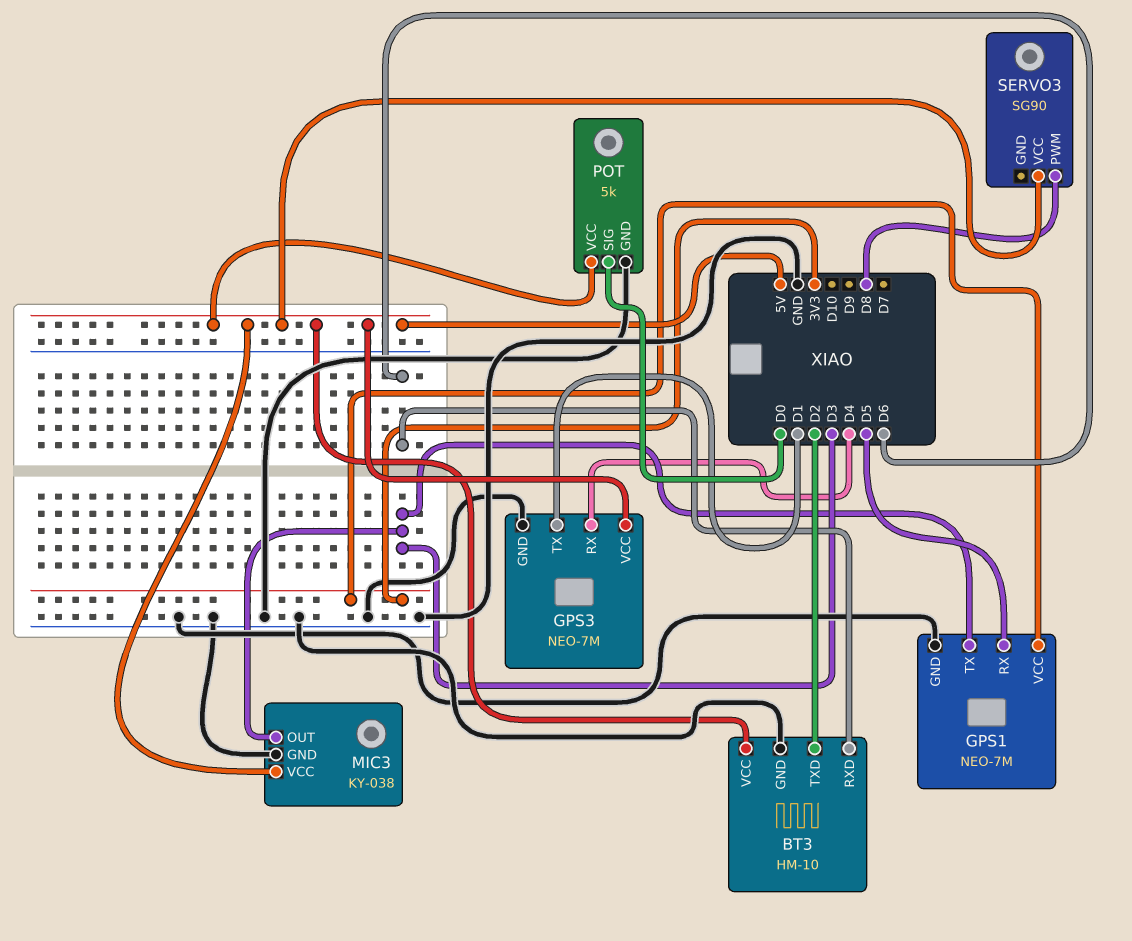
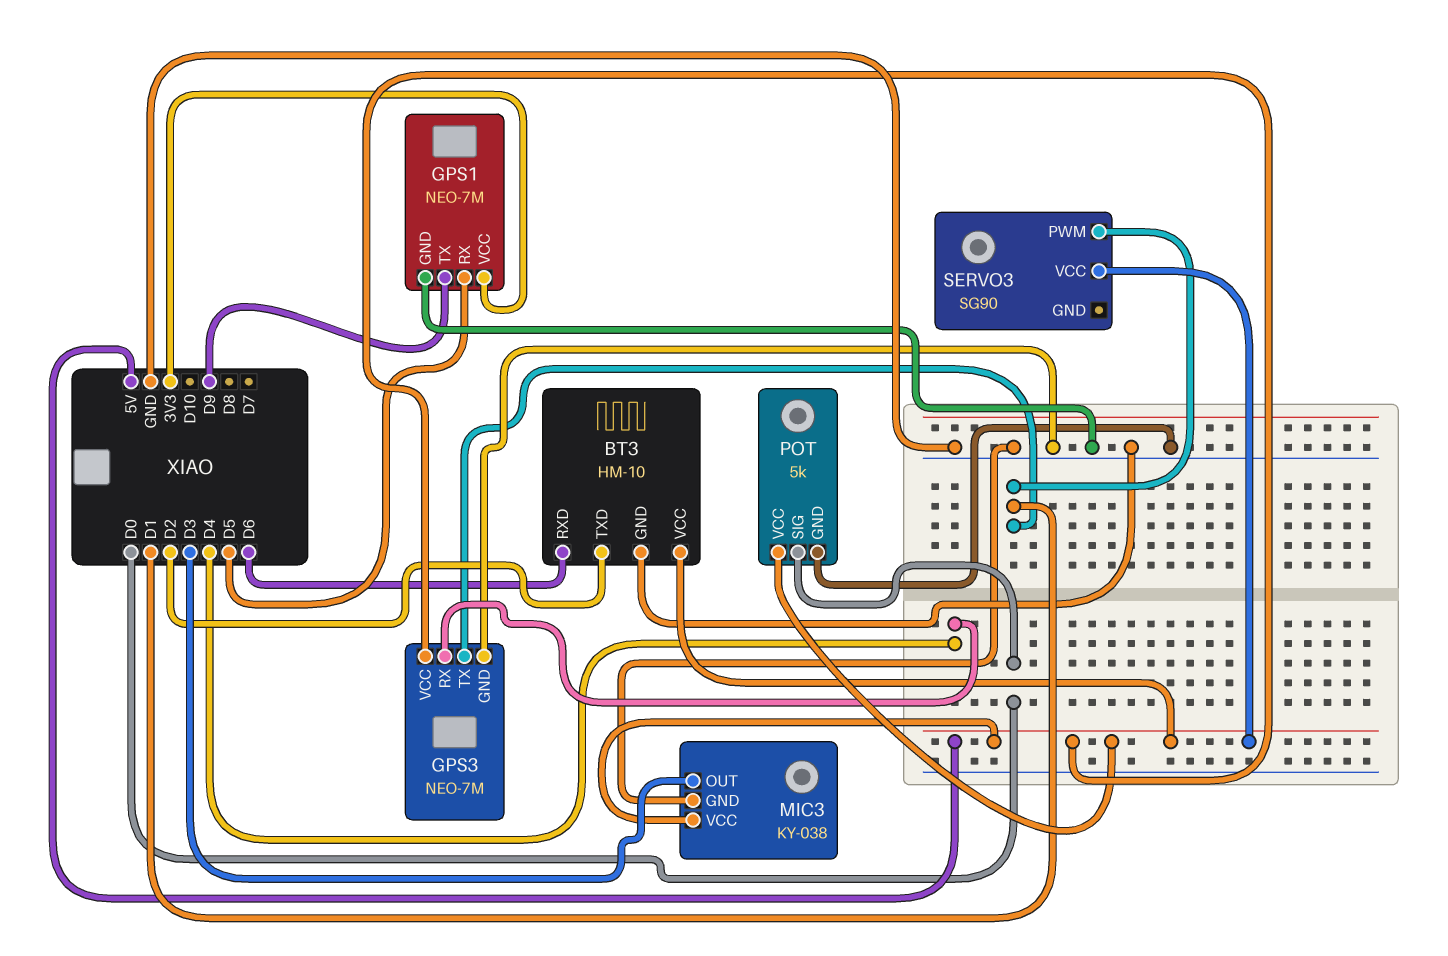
GPS1 pin TX: D3 -> D9
SERVO3 pin PWM: D8 -> D1

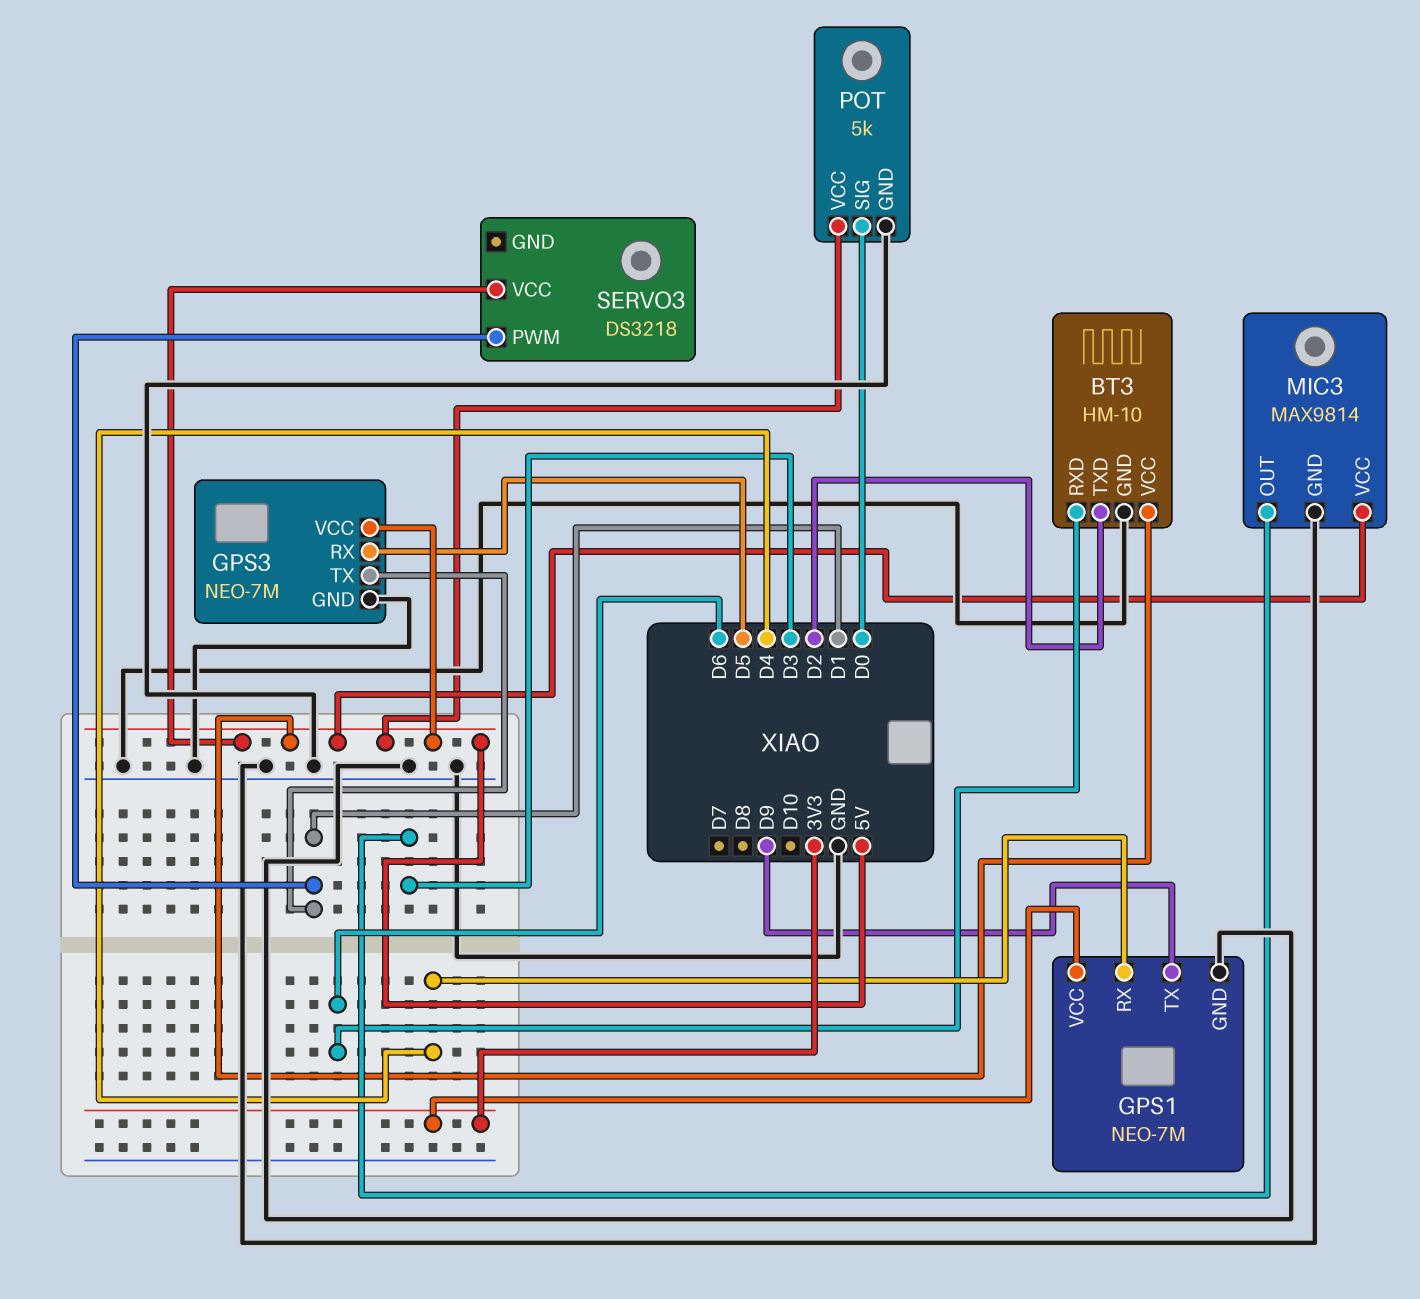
GPS1 pin RX: D5 -> D4
GPS3 pin RX: D4 -> D5
MIC3: KY-038 -> MAX9814
SERVO3: SG90 -> DS3218

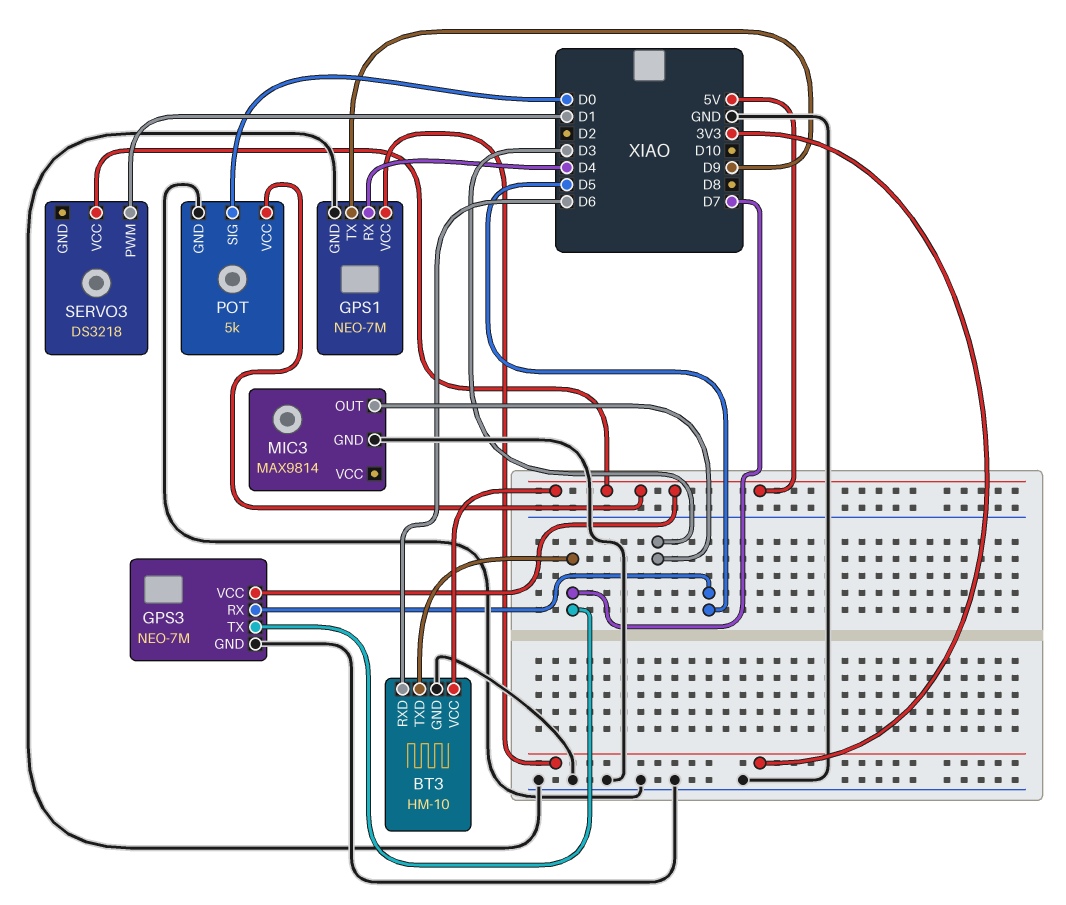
BT3 pin TXD: D2 -> D7
GPS3 pin TX: D1 -> D7
MIC3 pin VCC: 5V -> none

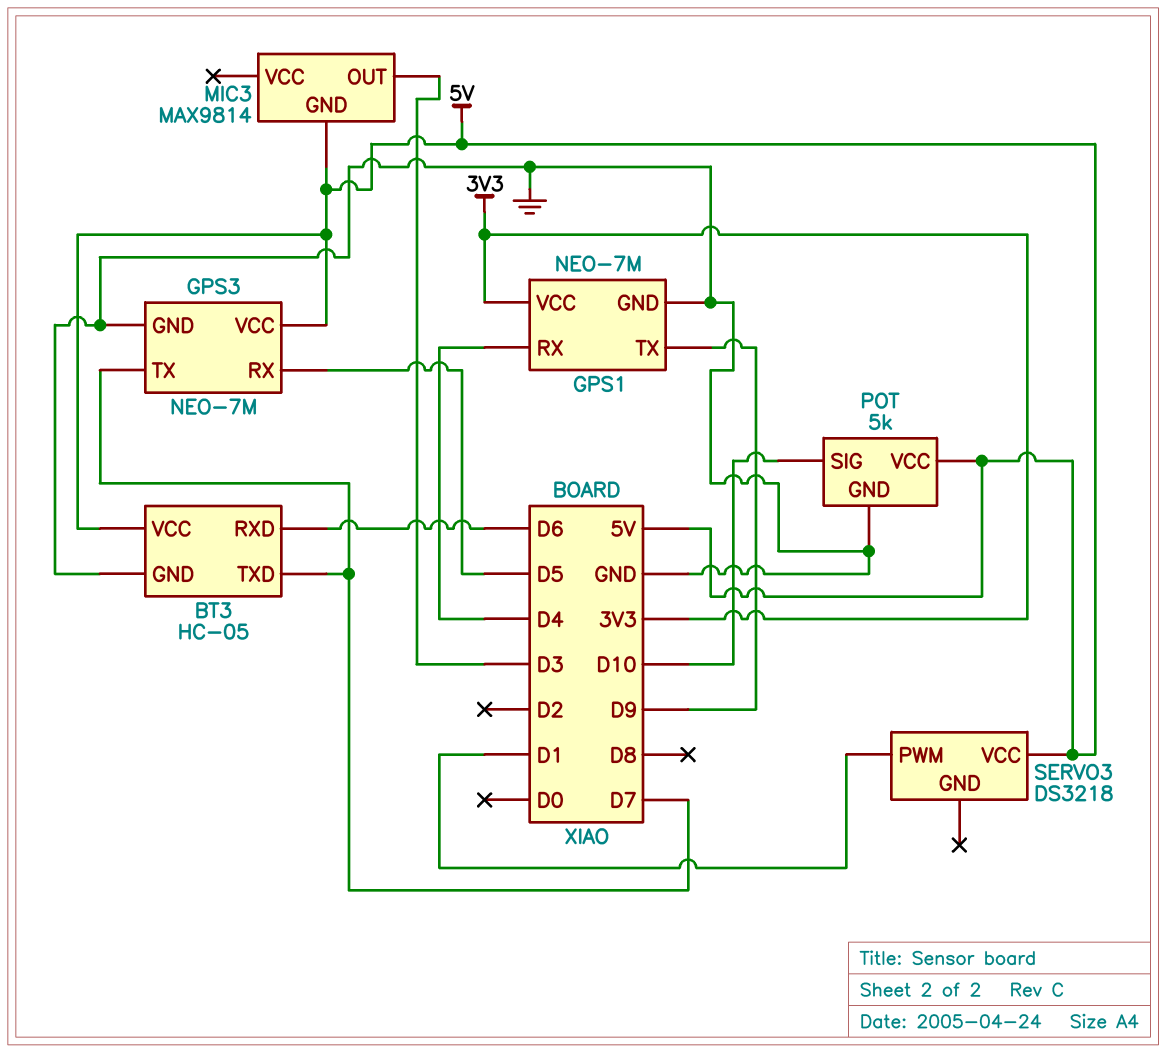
BT3: HM-10 -> HC-05
MIC3 pin GND: GND -> 5V
POT pin SIG: D0 -> D10

